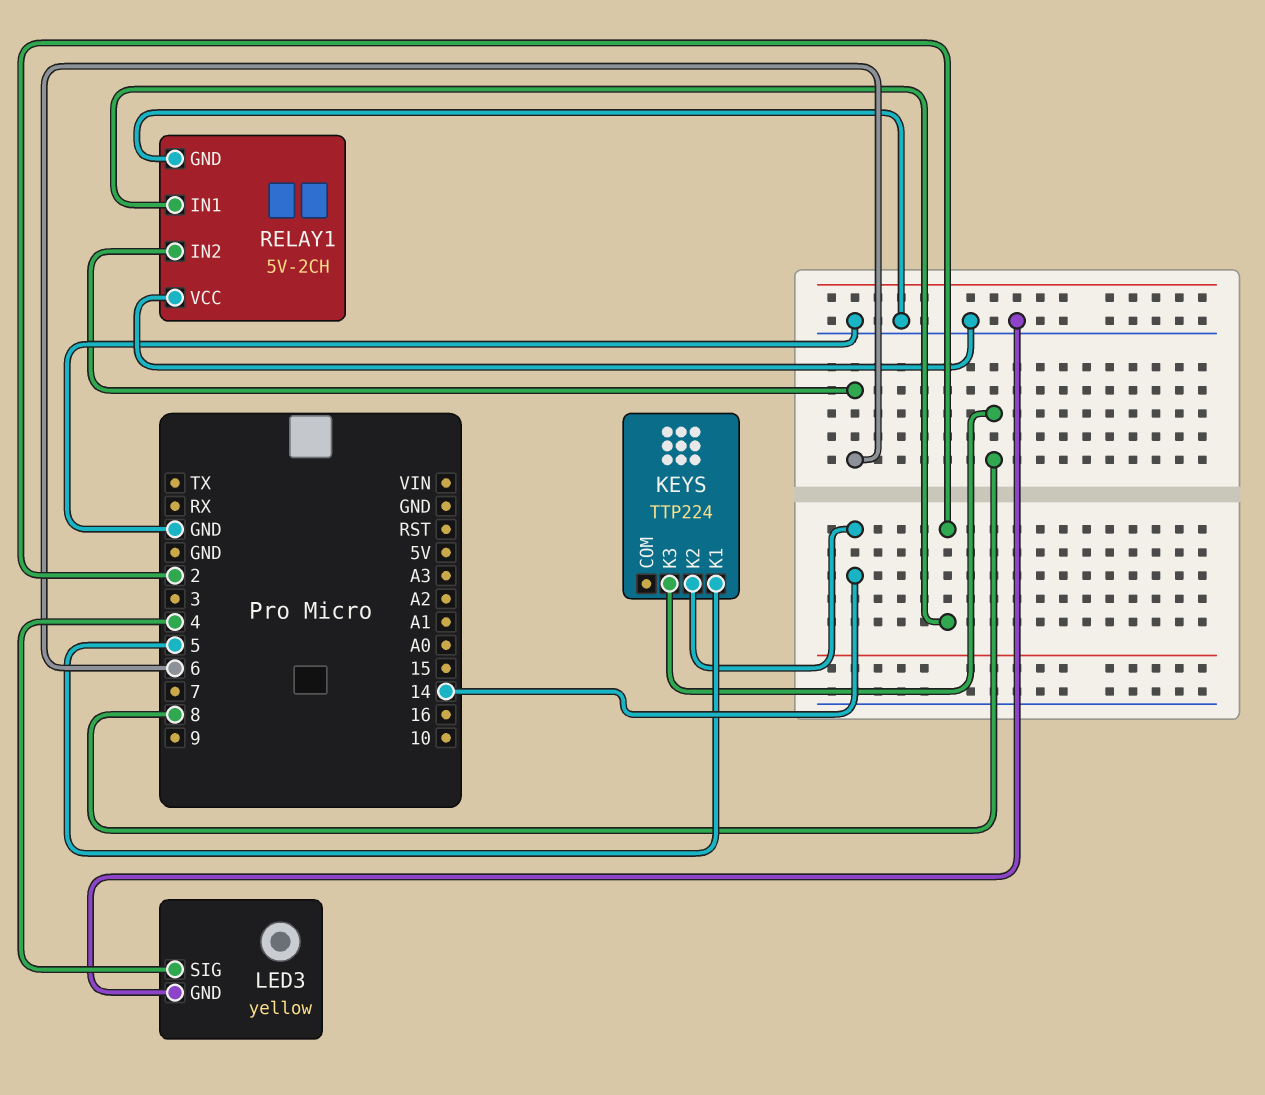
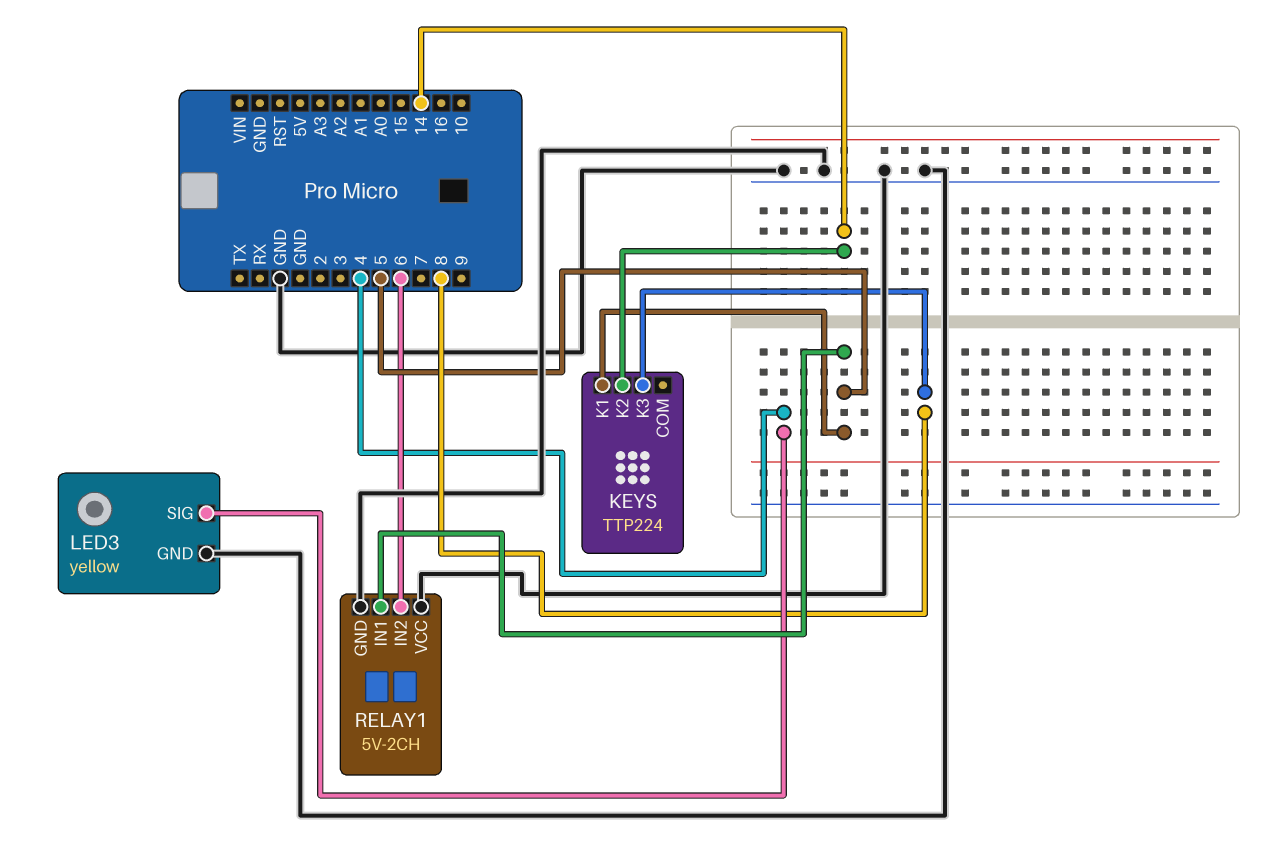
RELAY1 pin IN1: 2 -> 5

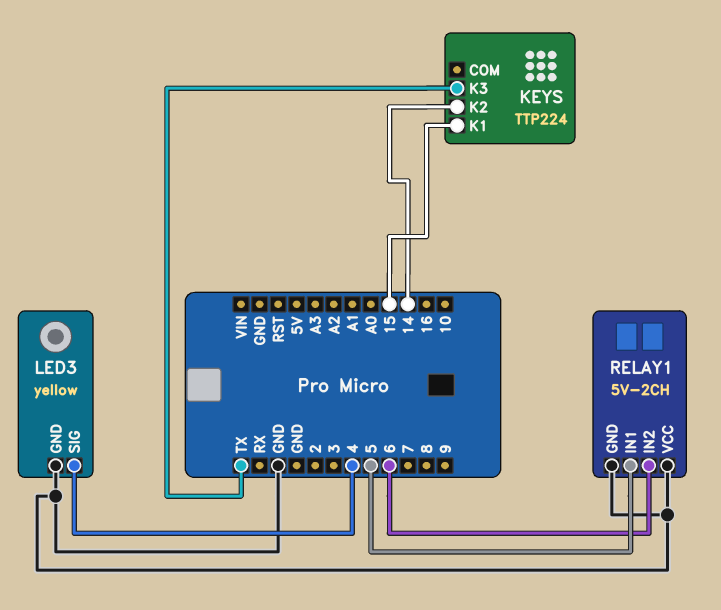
KEYS pin K1: 5 -> 15
KEYS pin K3: 8 -> TX

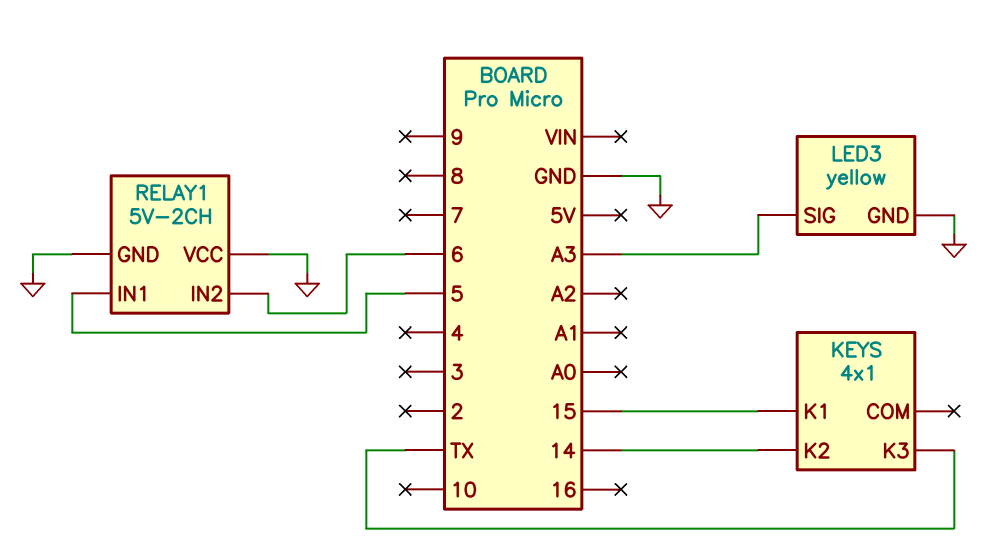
KEYS: TTP224 -> 4x1
LED3 pin SIG: 4 -> A3

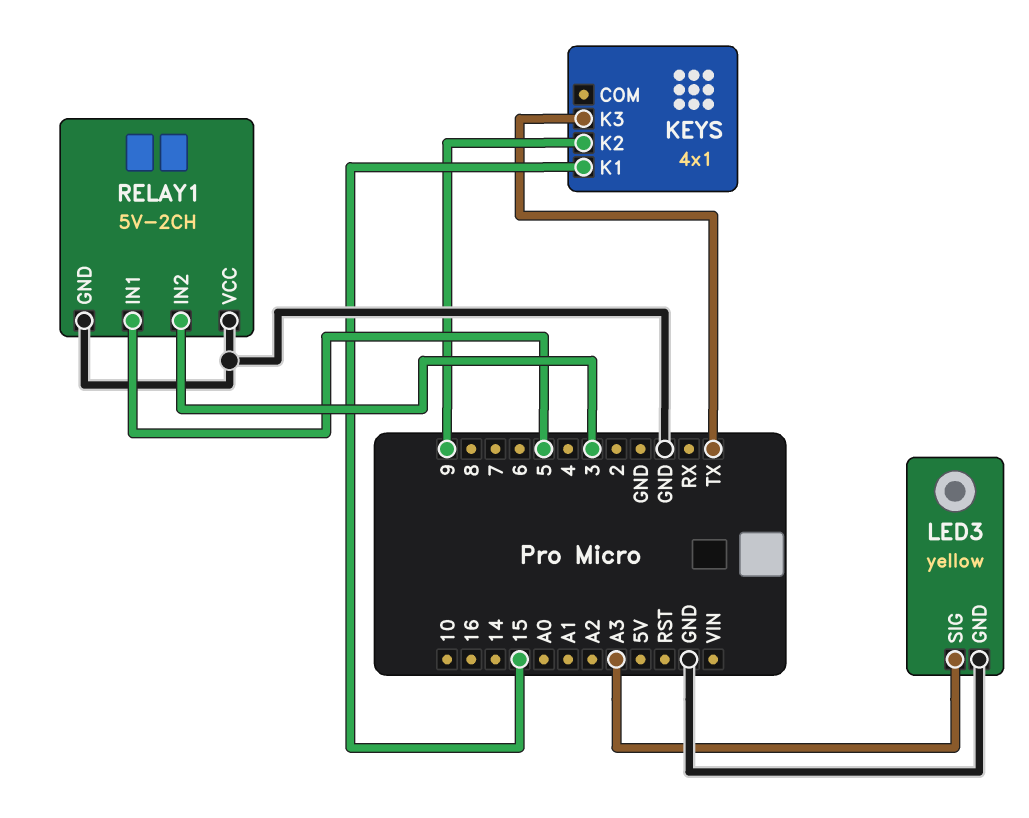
KEYS pin K2: 14 -> 9
RELAY1 pin IN2: 6 -> 3

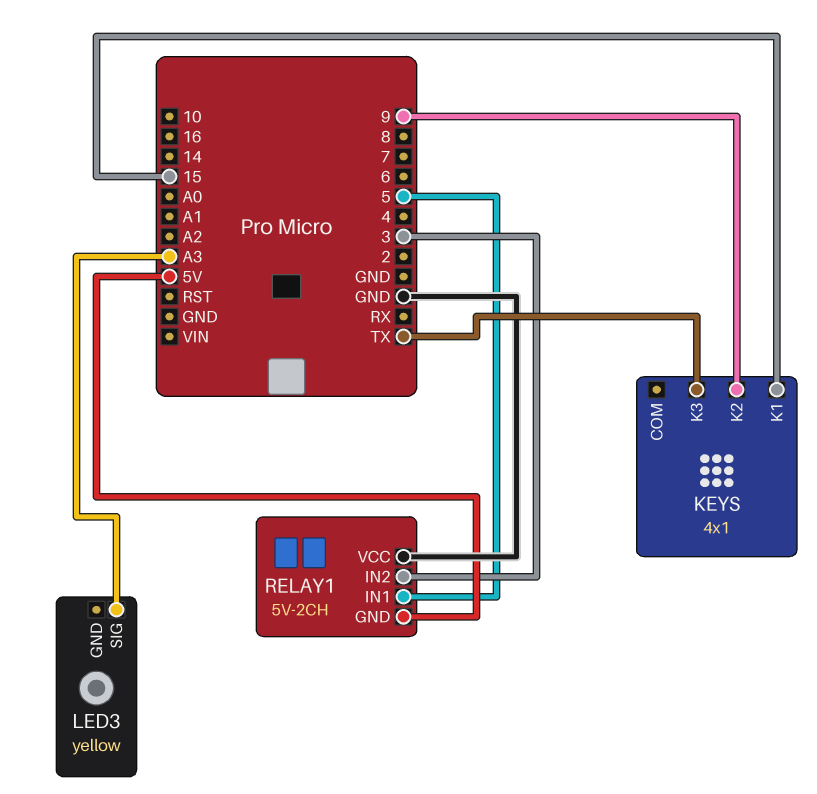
LED3 pin GND: GND -> none
RELAY1 pin GND: GND -> 5V

